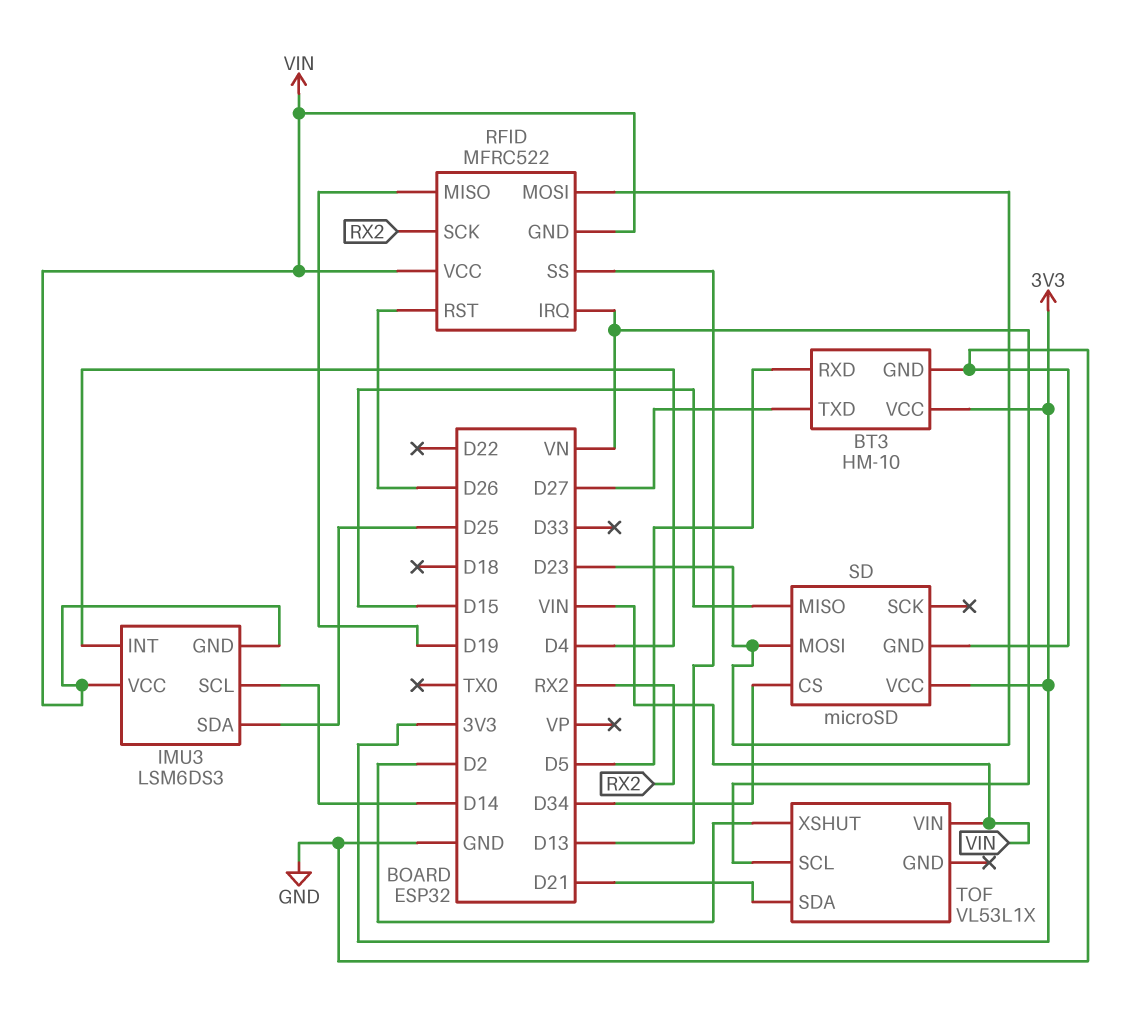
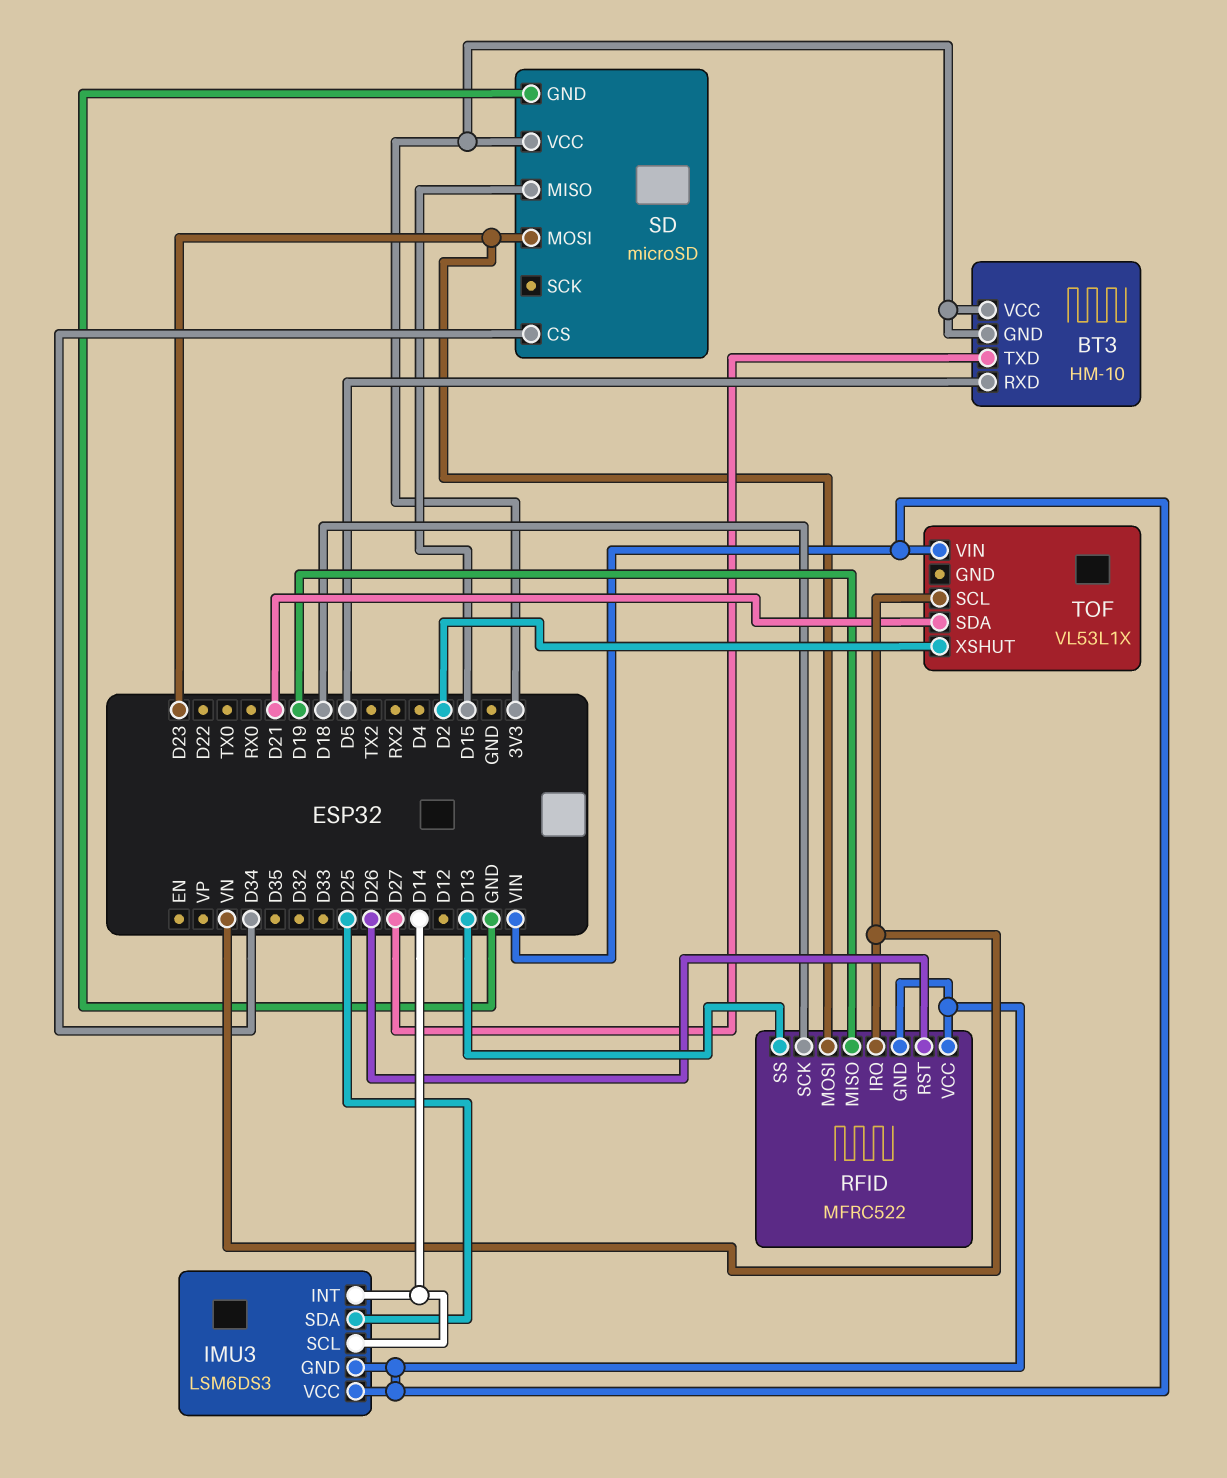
BT3 pin GND: GND -> 3V3
IMU3 pin INT: D4 -> D14
RFID pin SCK: RX2 -> D18

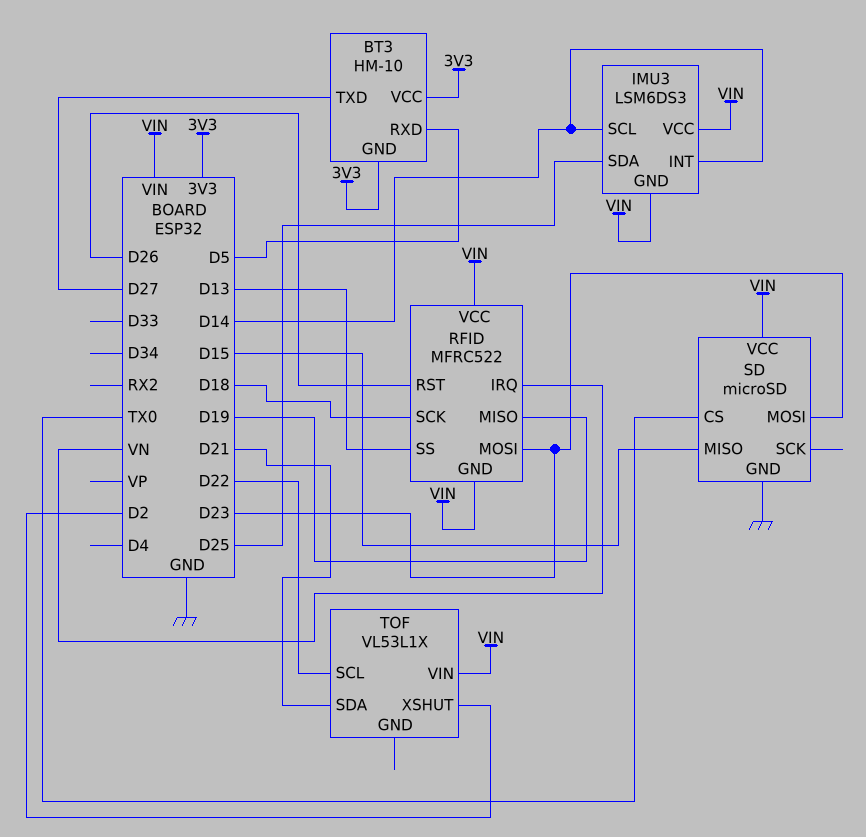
SD pin CS: D34 -> TX0
SD pin VCC: 3V3 -> VIN
TOF pin SCL: VN -> D22

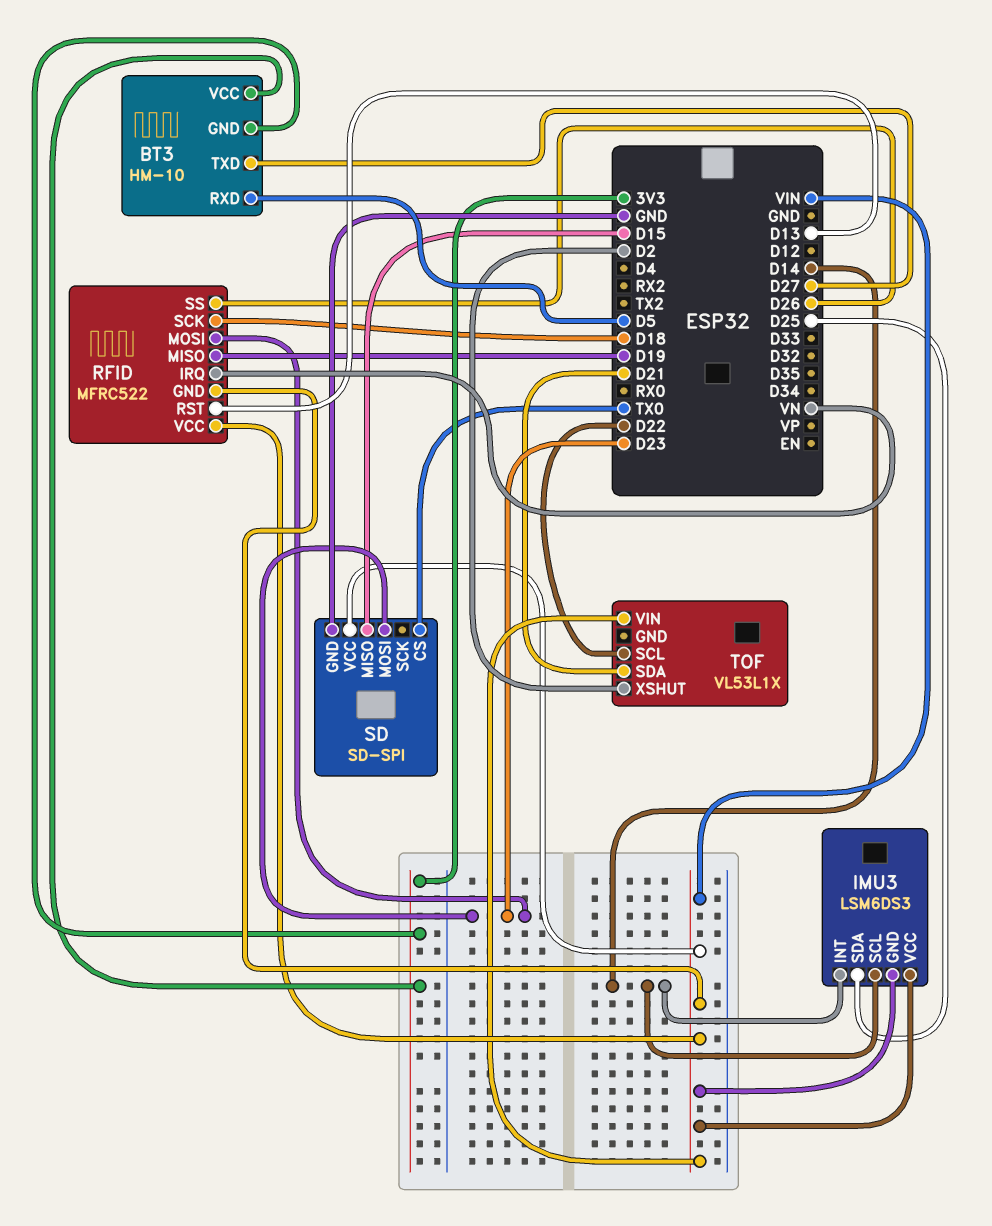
RFID pin RST: D26 -> D13
RFID pin SS: D13 -> D26
SD: microSD -> SD-SPI

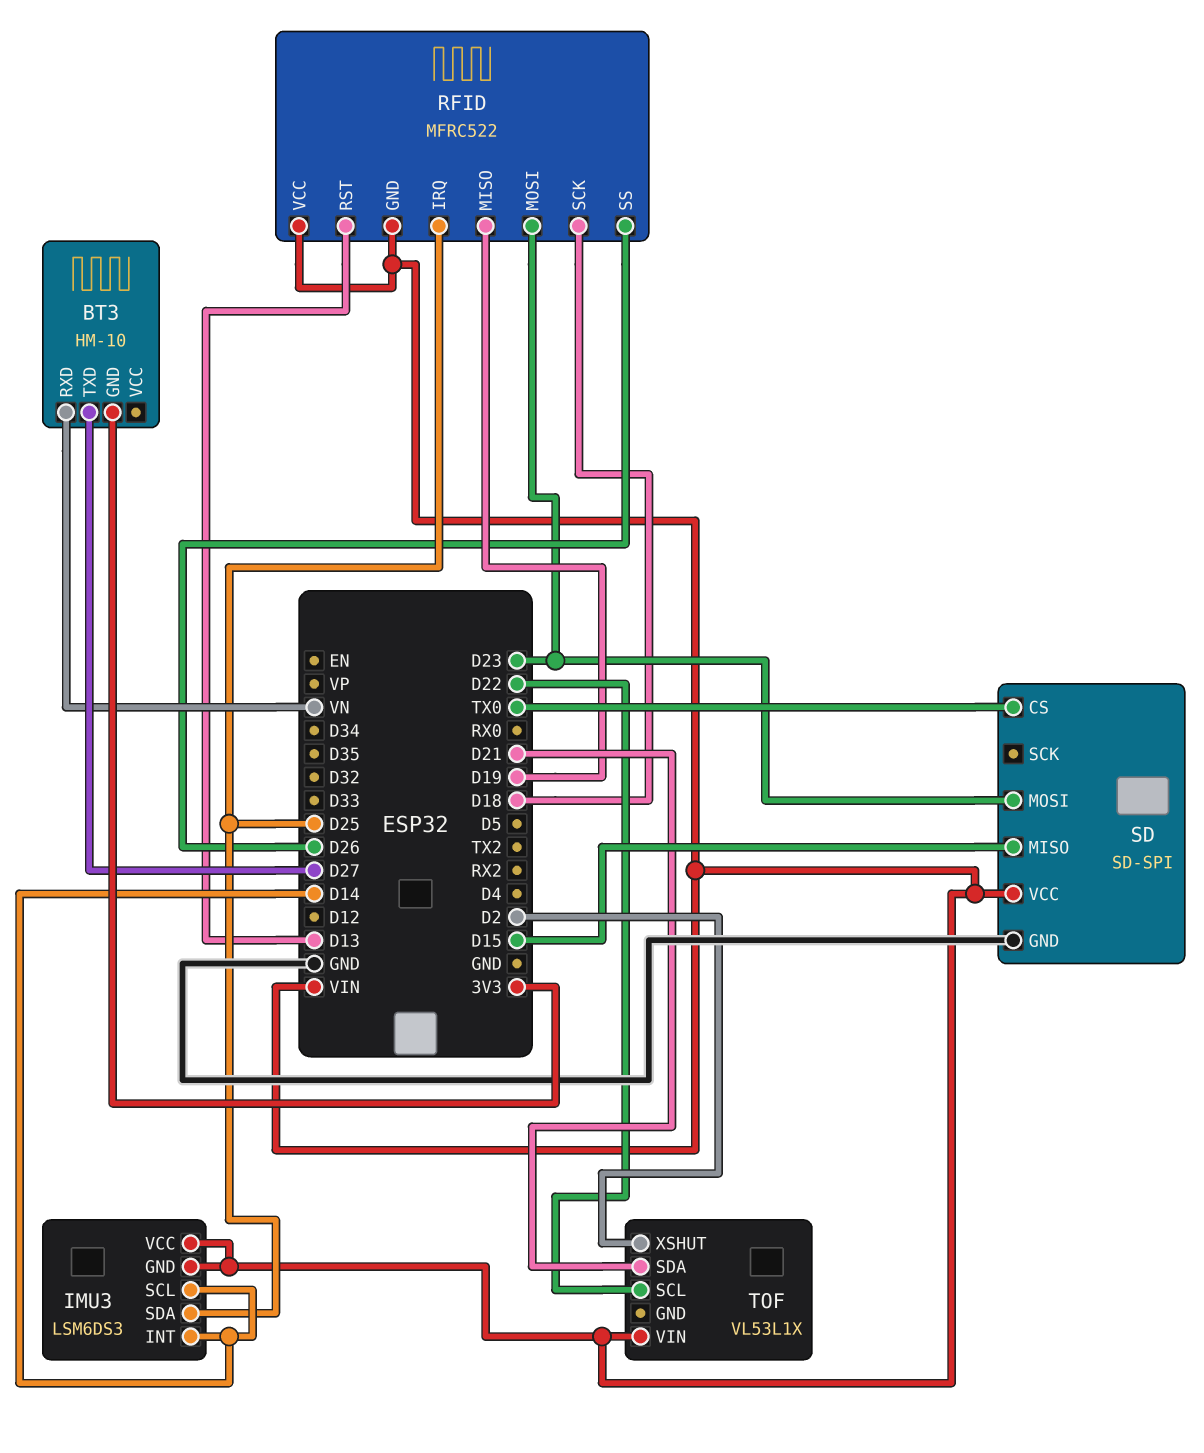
BT3 pin RXD: D5 -> VN
BT3 pin VCC: 3V3 -> none
RFID pin IRQ: VN -> D25

